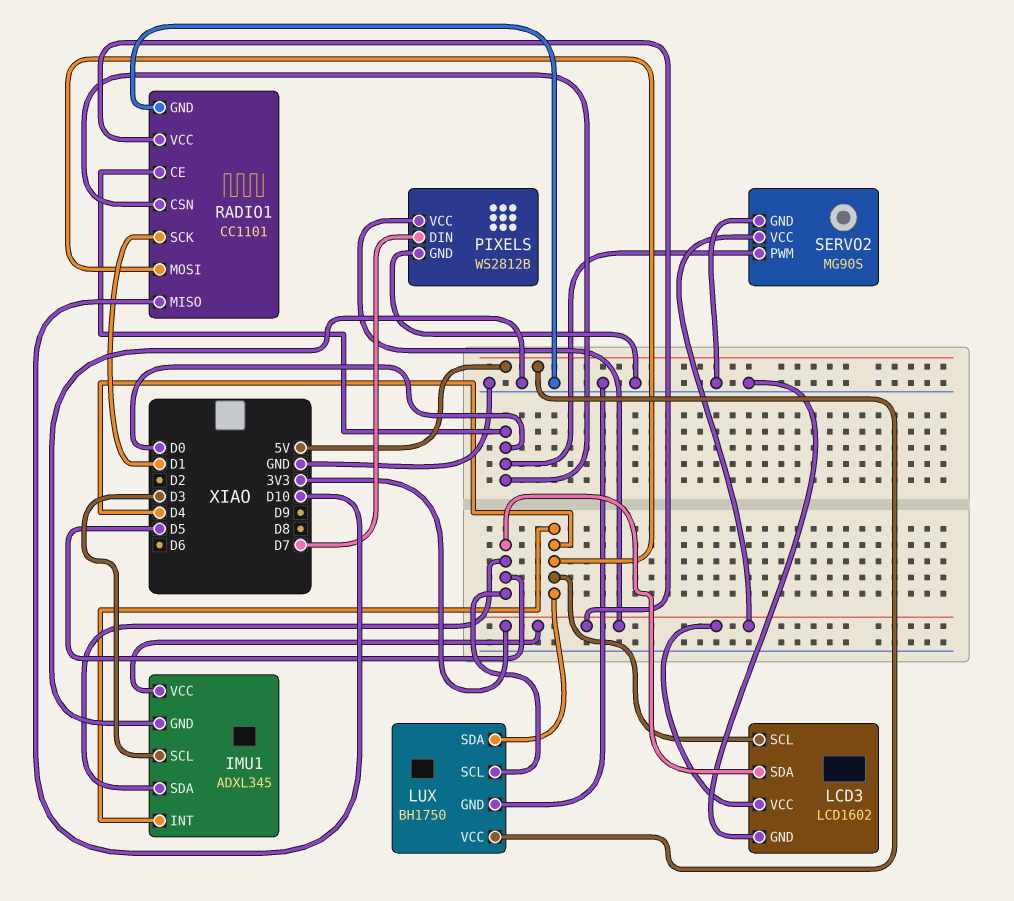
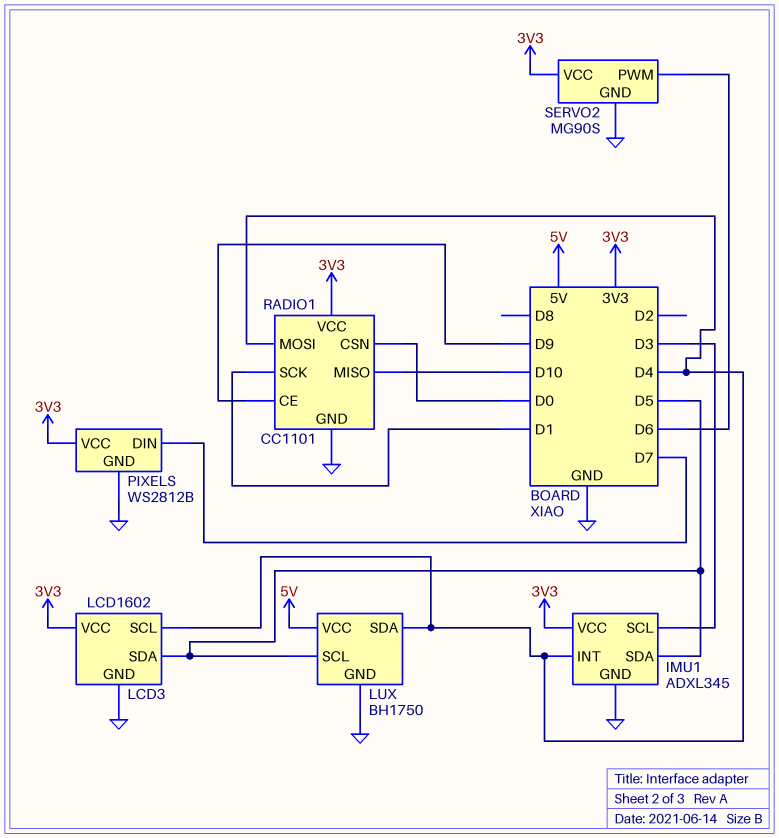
RADIO1 pin CE: D0 -> D9
SERVO2 pin PWM: D0 -> D6

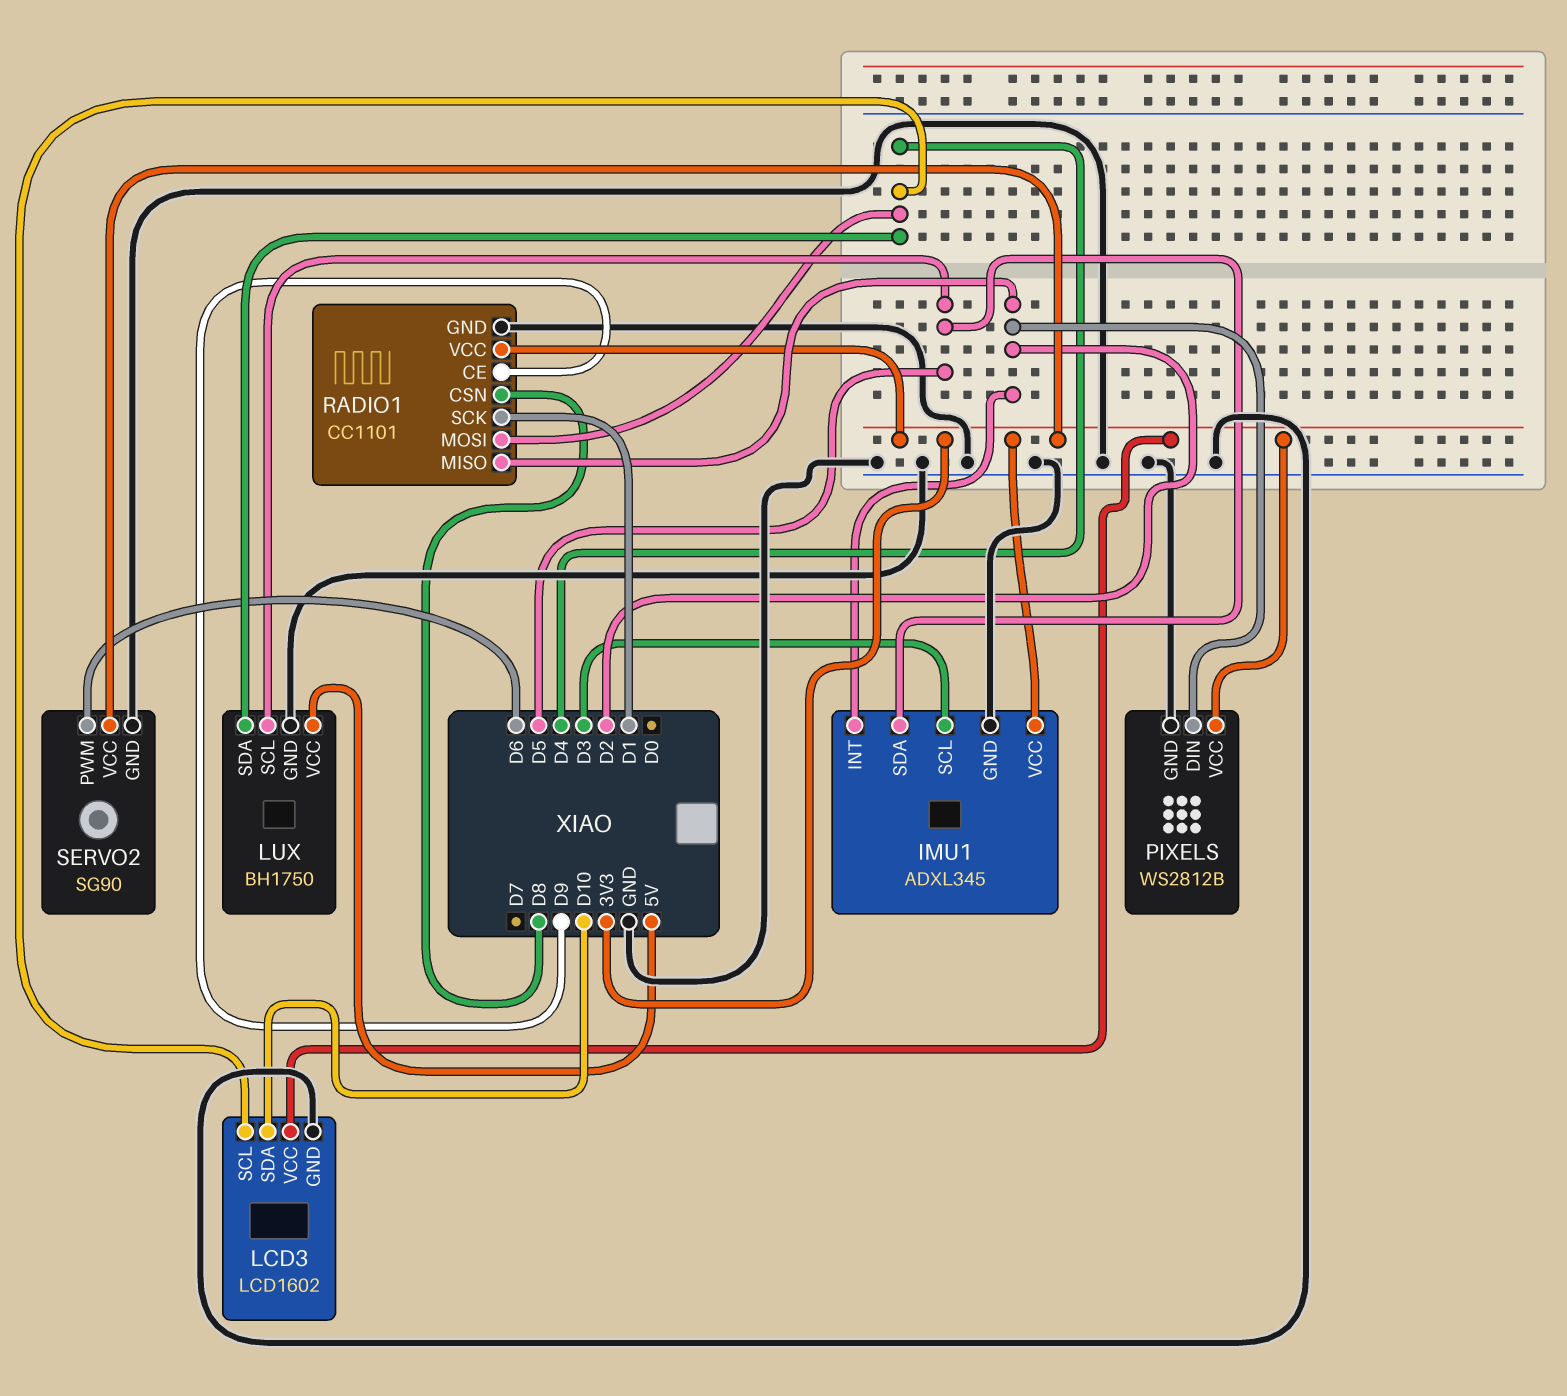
IMU1 pin INT: D4 -> D2
LCD3 pin SDA: D5 -> D10
PIXELS pin DIN: D7 -> D2
RADIO1 pin CSN: D0 -> D8
RADIO1 pin MISO: D10 -> D2
SERVO2: MG90S -> SG90

